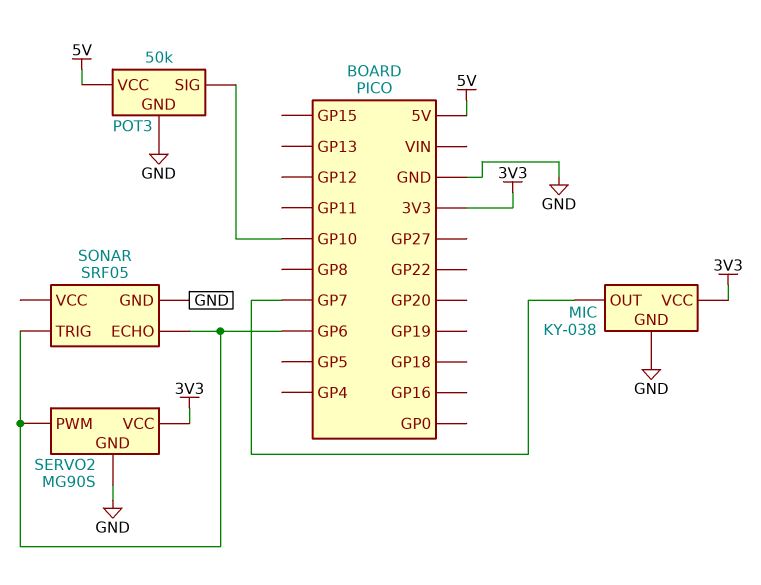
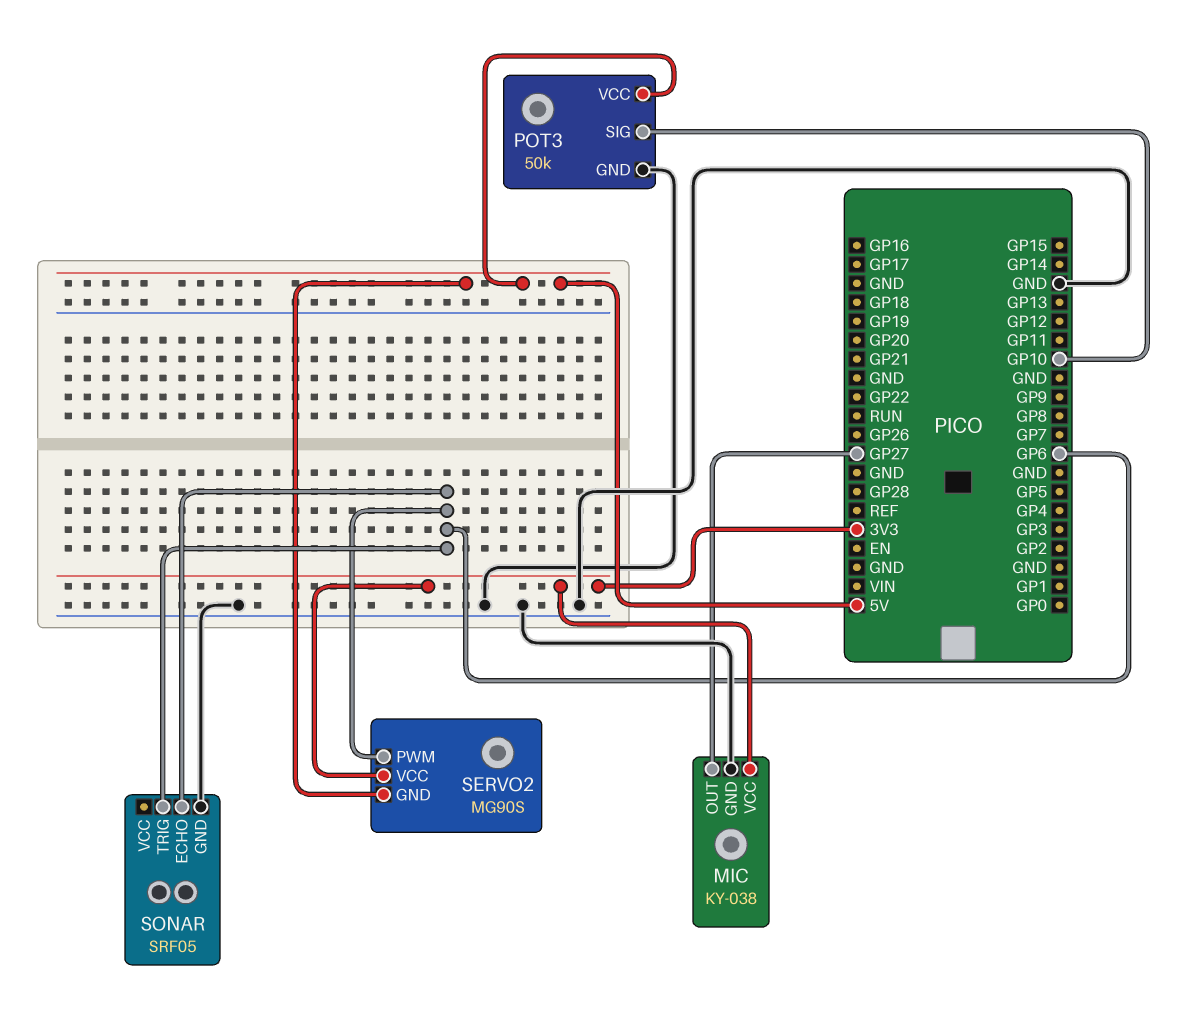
MIC pin OUT: GP7 -> GP27
SERVO2 pin GND: GND -> 5V

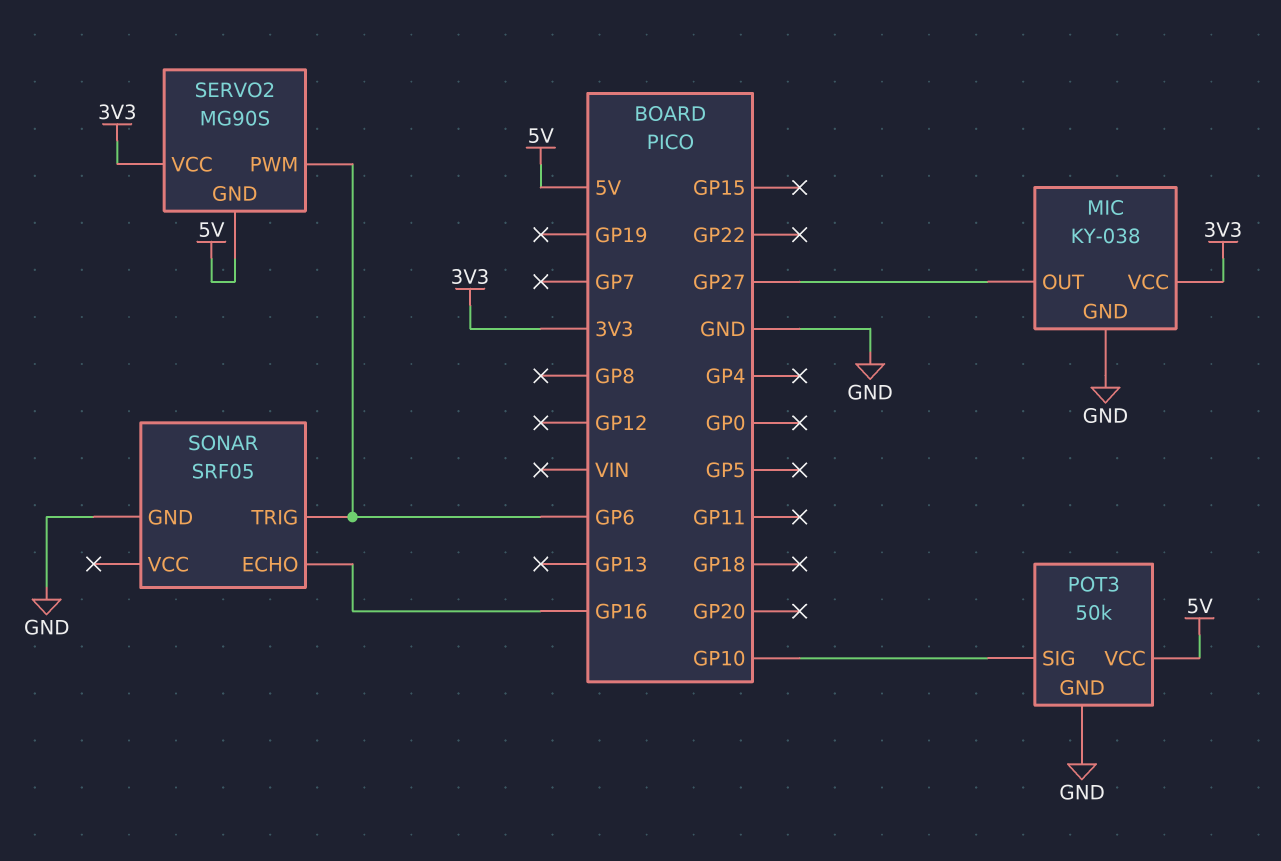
SONAR pin ECHO: GP6 -> GP16

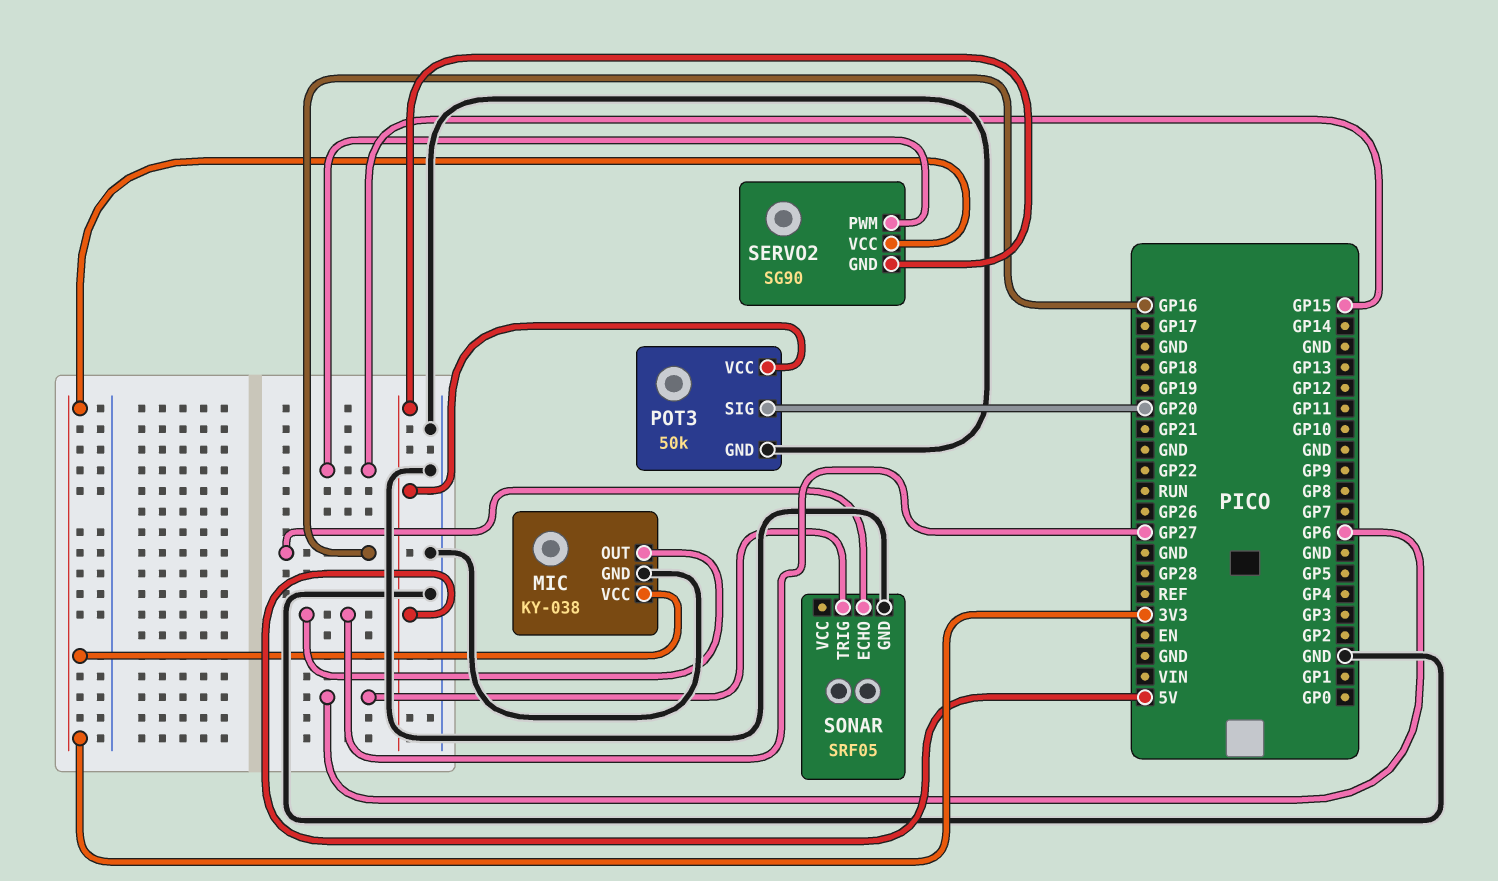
POT3 pin SIG: GP10 -> GP20
SERVO2: MG90S -> SG90
SERVO2 pin PWM: GP6 -> GP15

